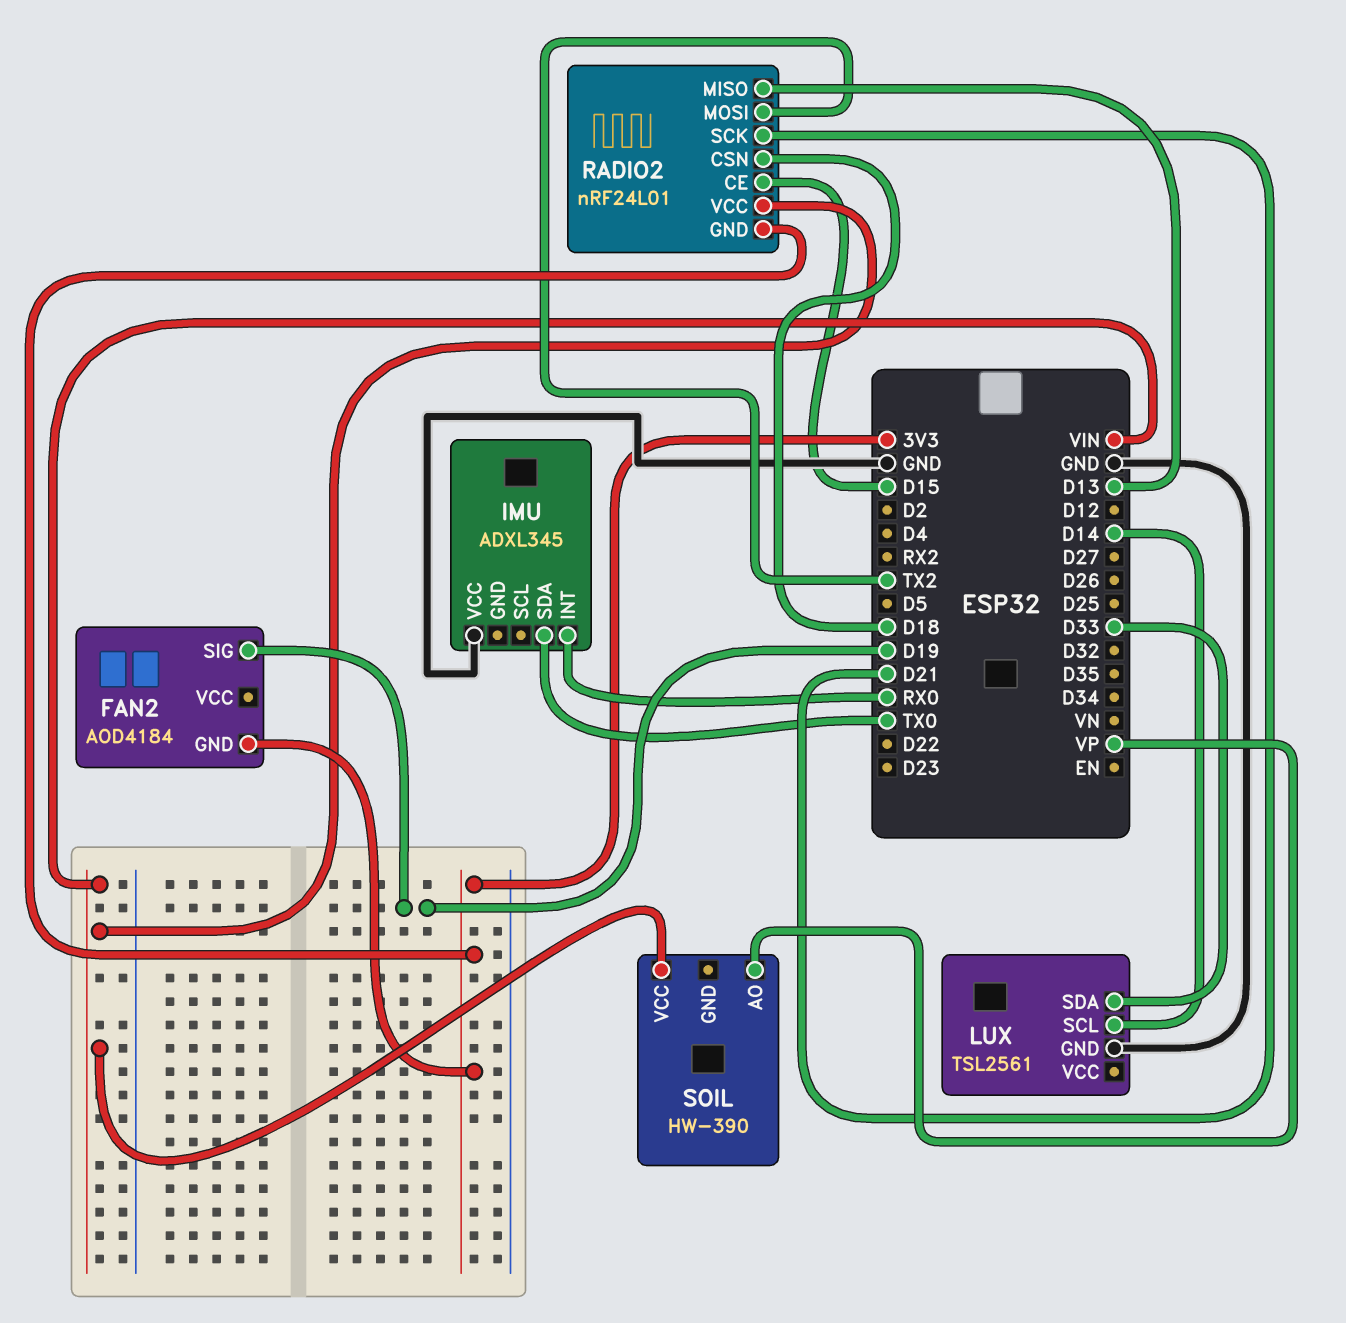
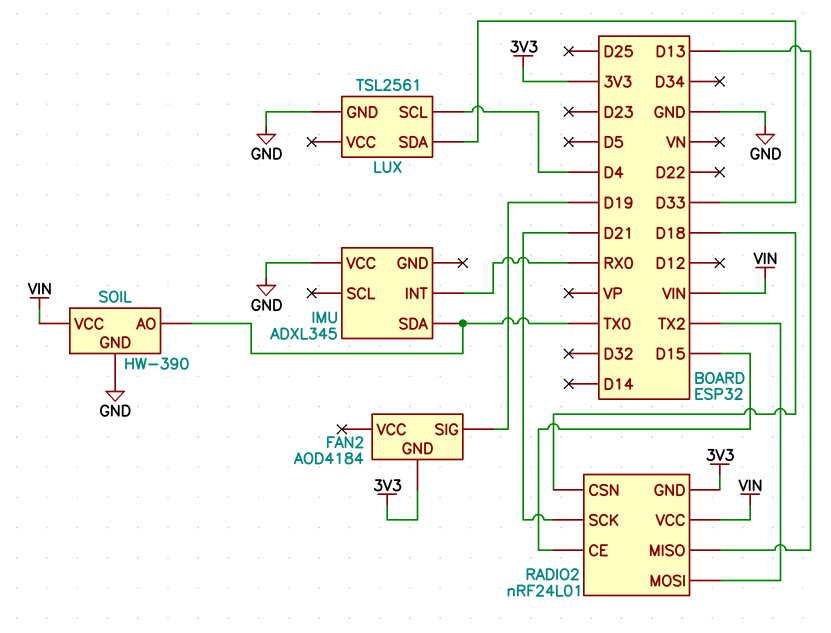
LUX pin SCL: D14 -> D4
SOIL pin AO: VP -> TX0
SOIL pin GND: none -> GND

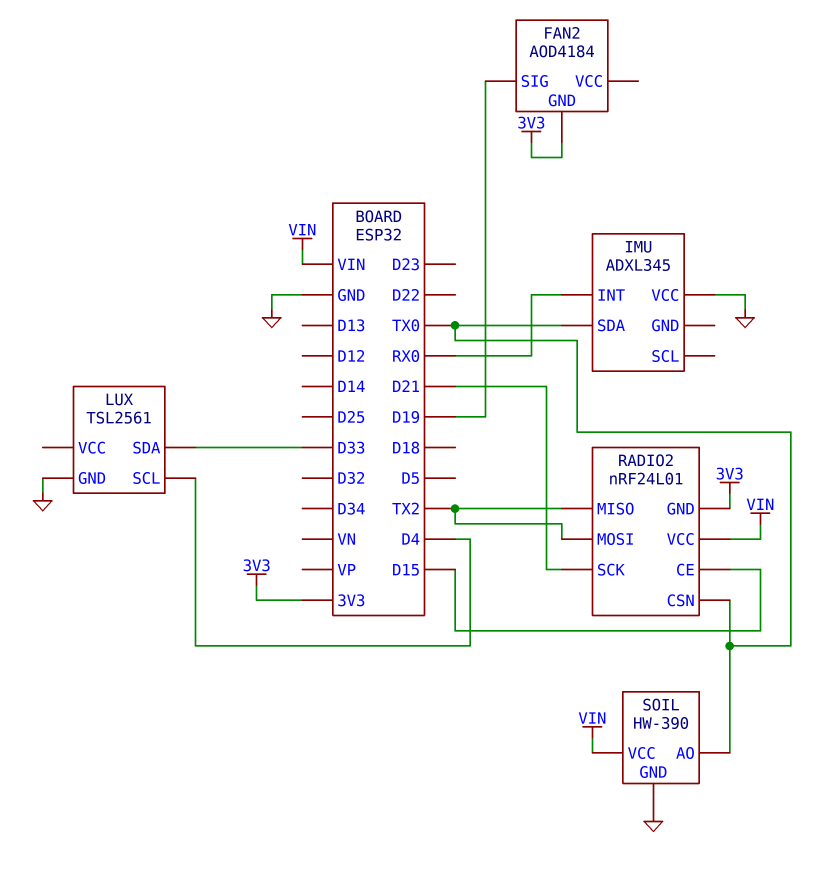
RADIO2 pin CSN: D18 -> TX0
RADIO2 pin MISO: D13 -> TX2

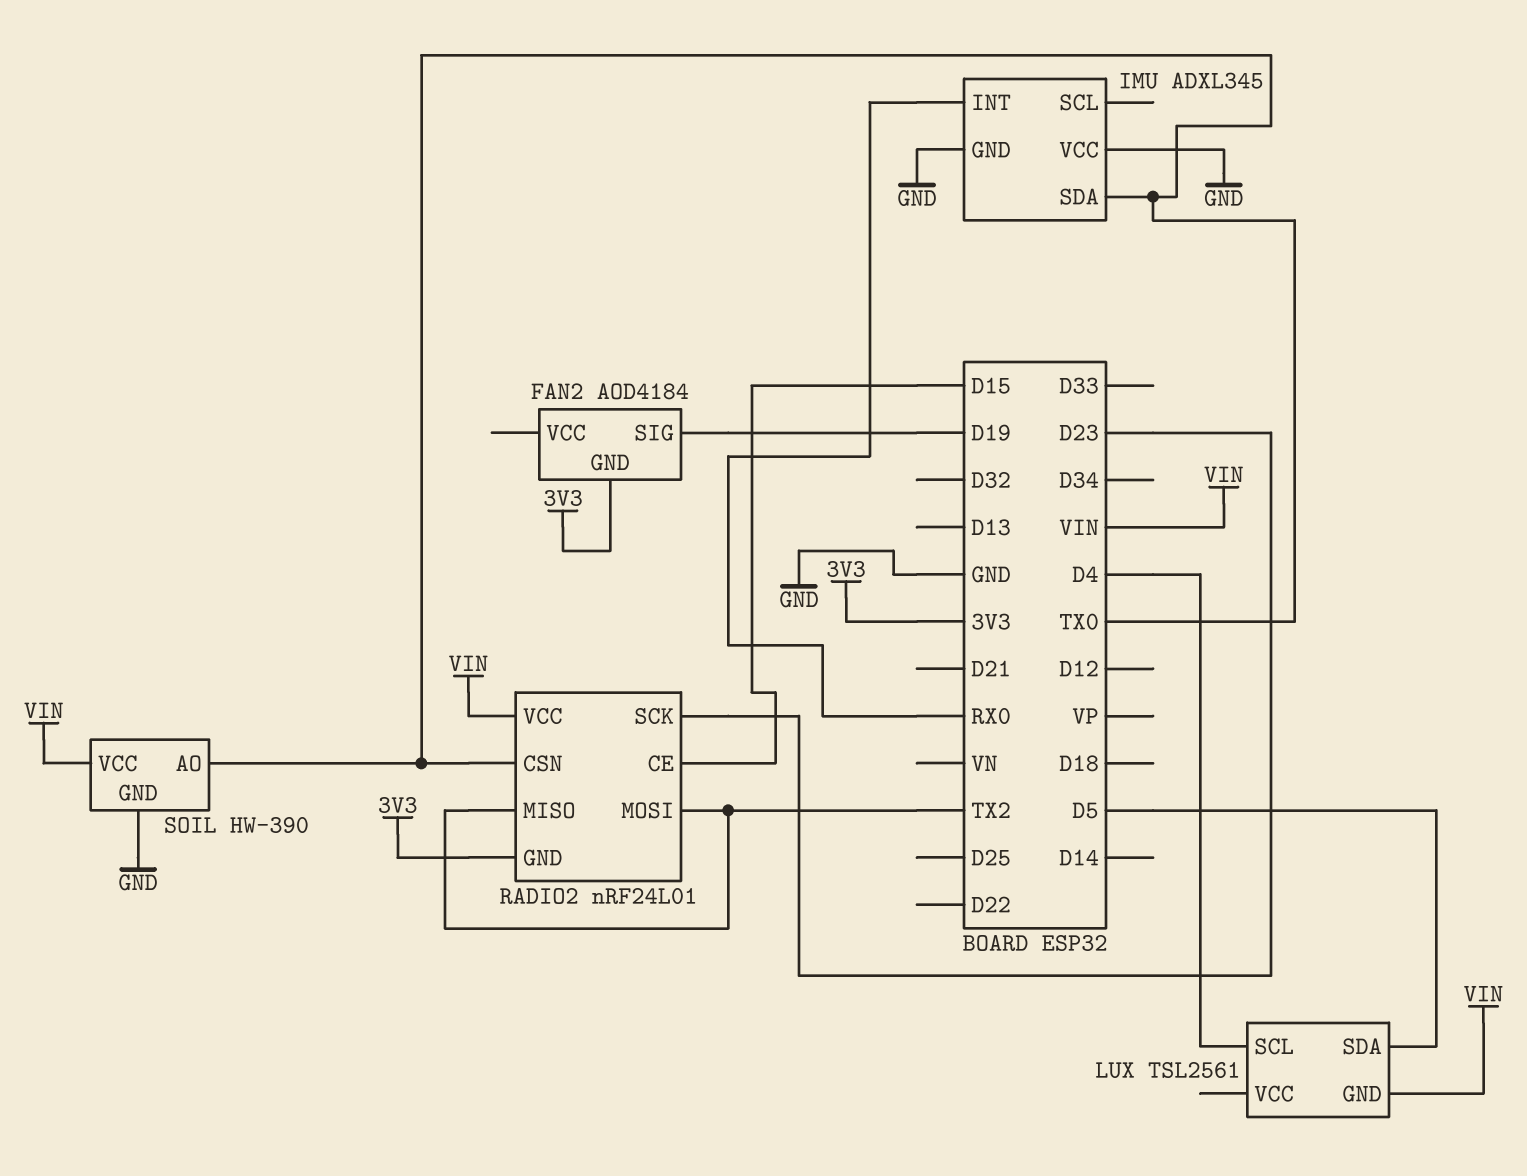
IMU pin GND: none -> GND
LUX pin GND: GND -> VIN
LUX pin SDA: D33 -> D5
RADIO2 pin SCK: D21 -> D23

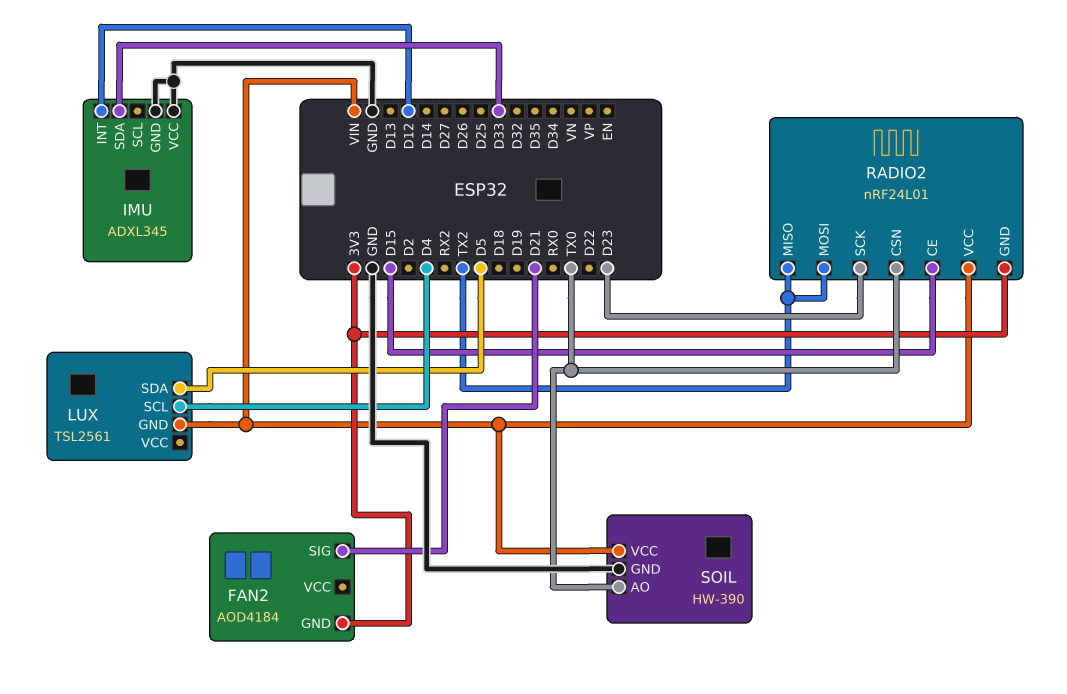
FAN2 pin SIG: D19 -> D21
IMU pin INT: RX0 -> D12
IMU pin SDA: TX0 -> D33

